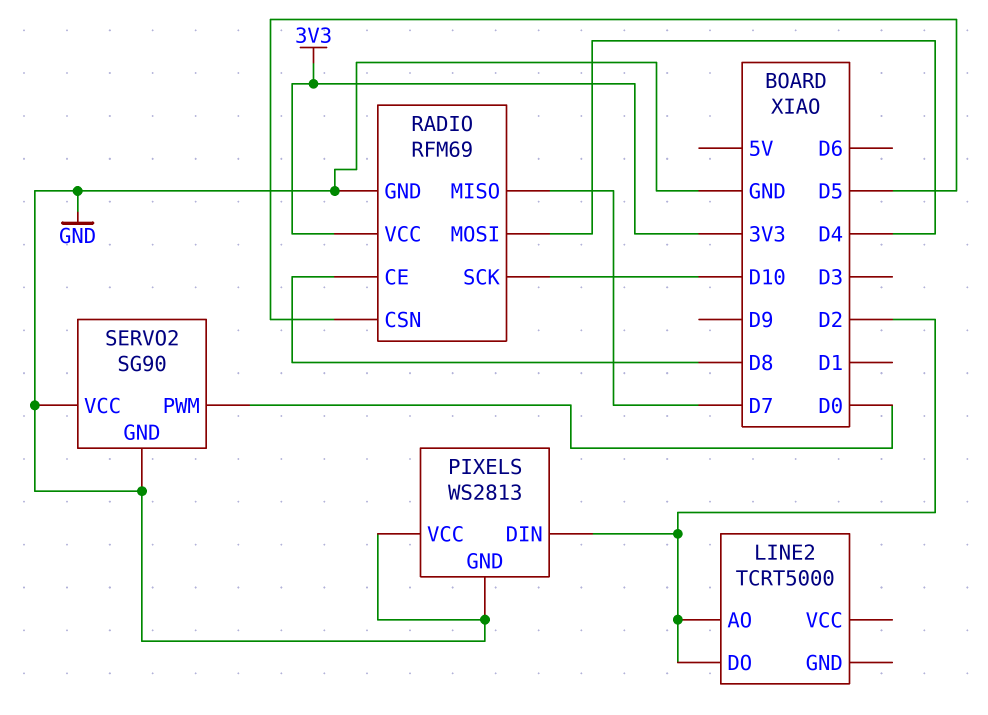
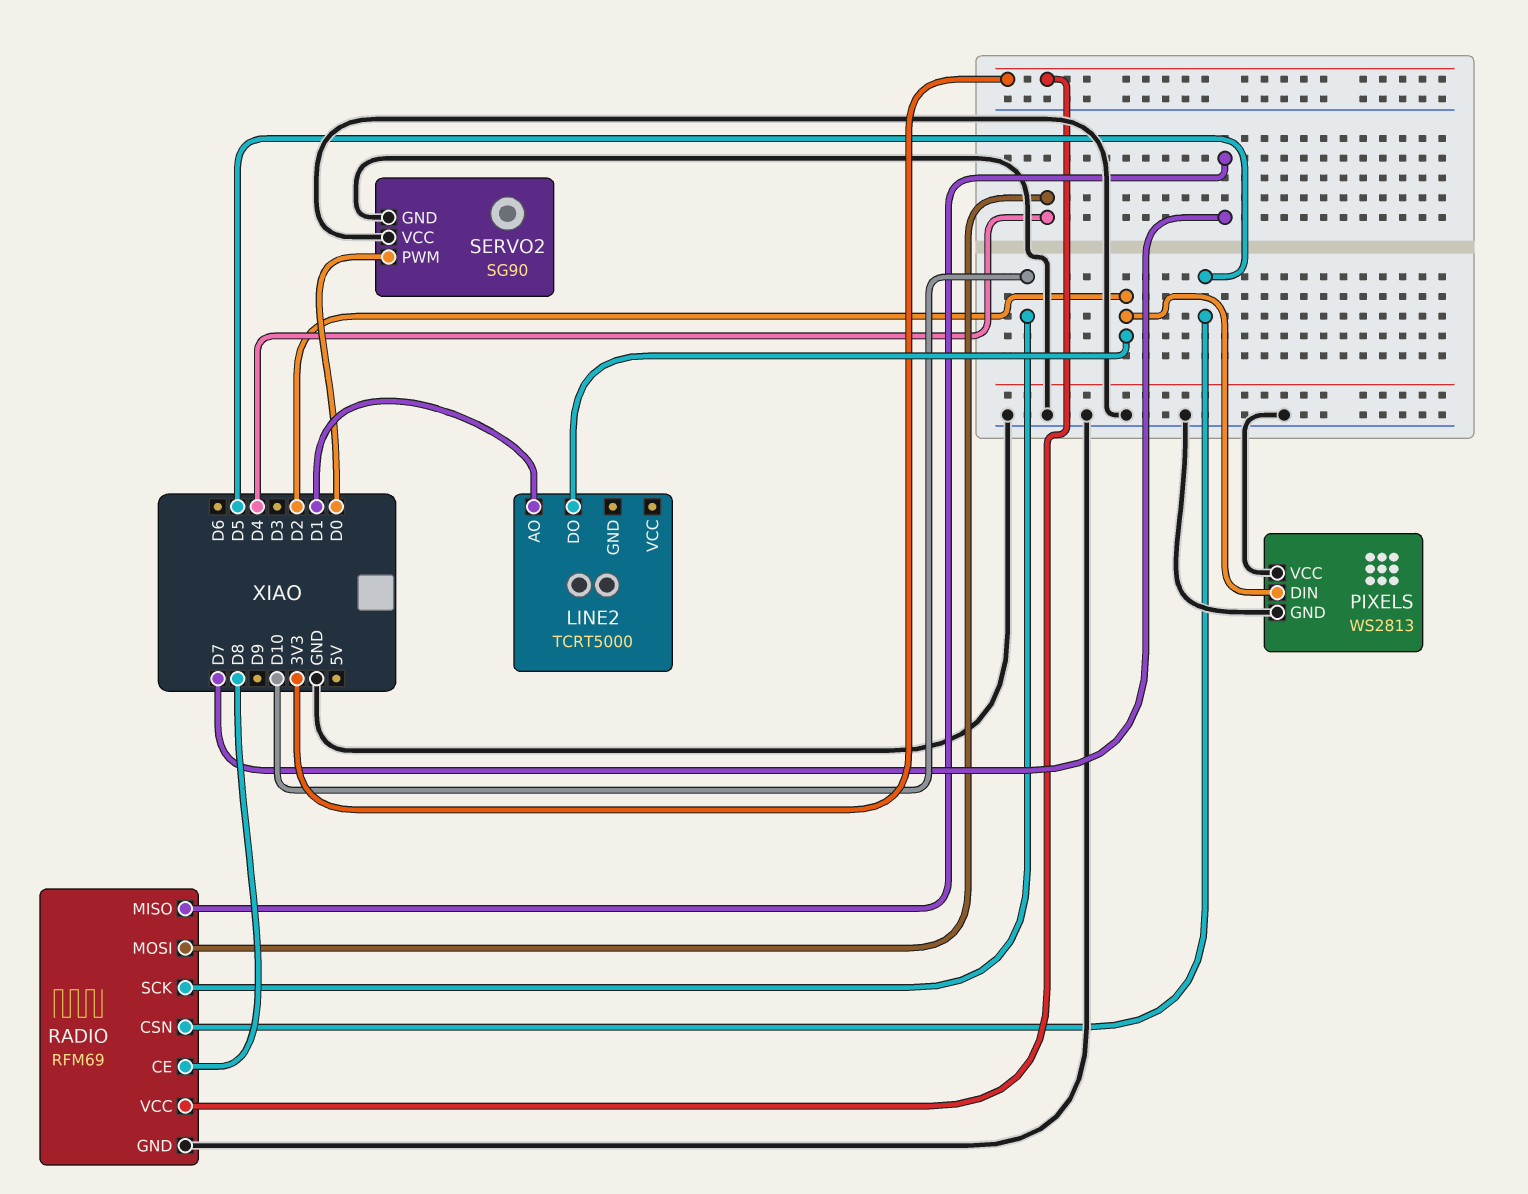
LINE2 pin AO: D2 -> D1

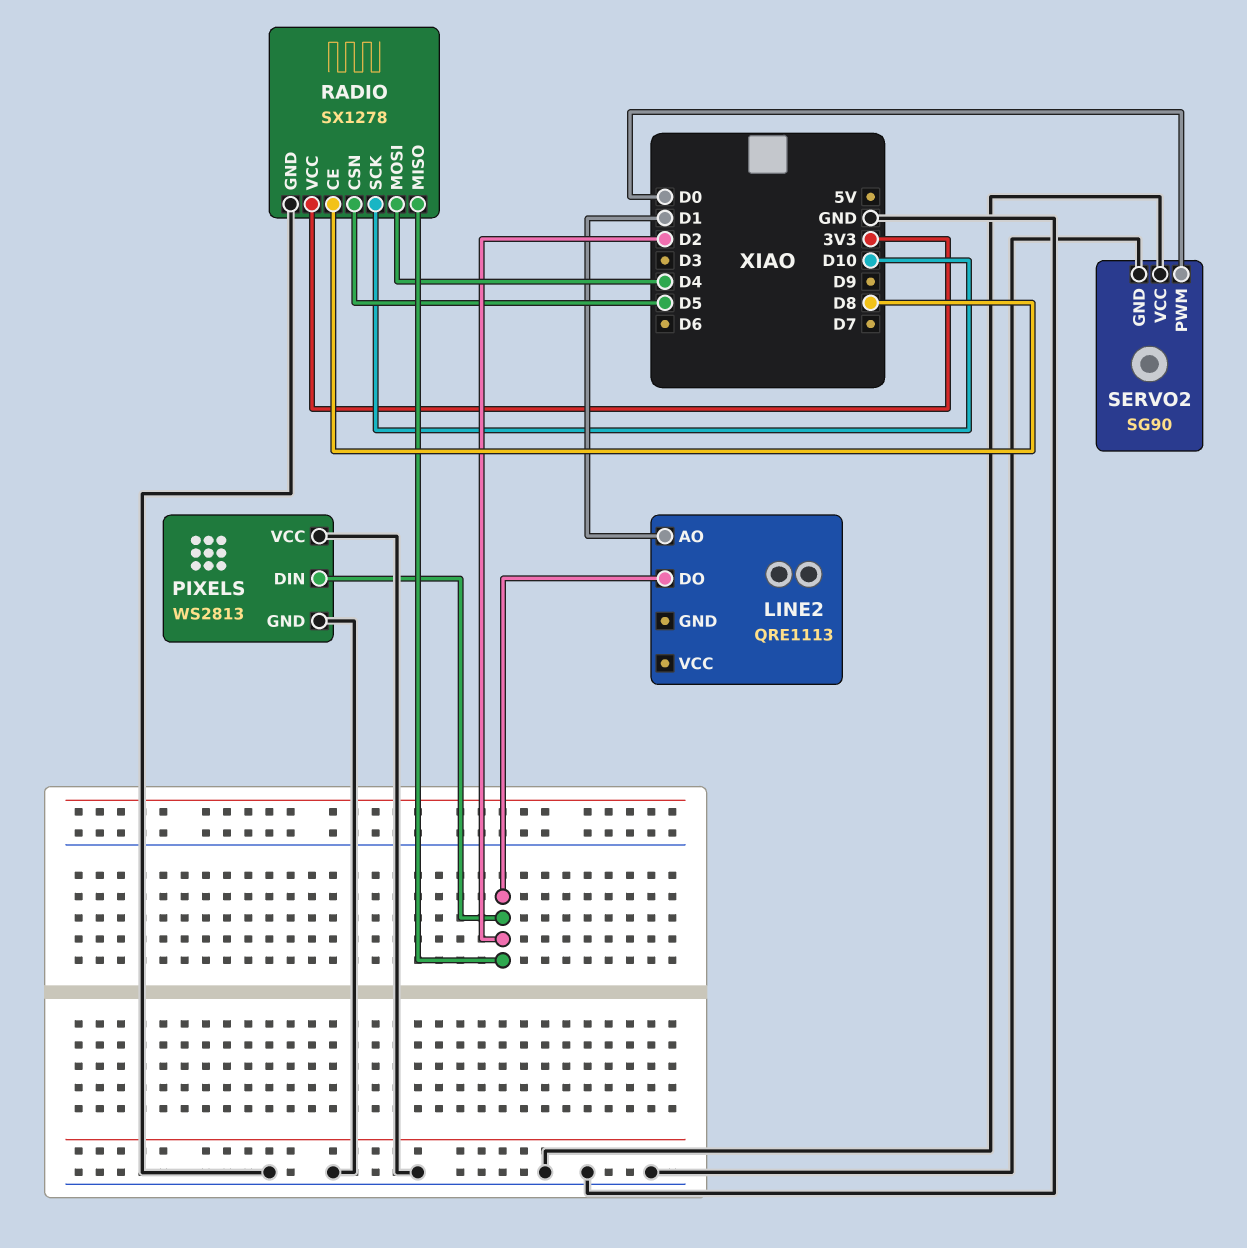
LINE2: TCRT5000 -> QRE1113
RADIO: RFM69 -> SX1278
RADIO pin MISO: D7 -> D2

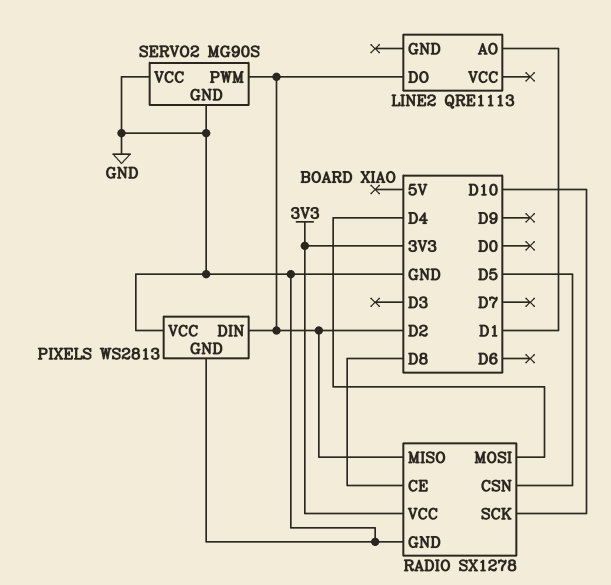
SERVO2: SG90 -> MG90S
SERVO2 pin PWM: D0 -> D2

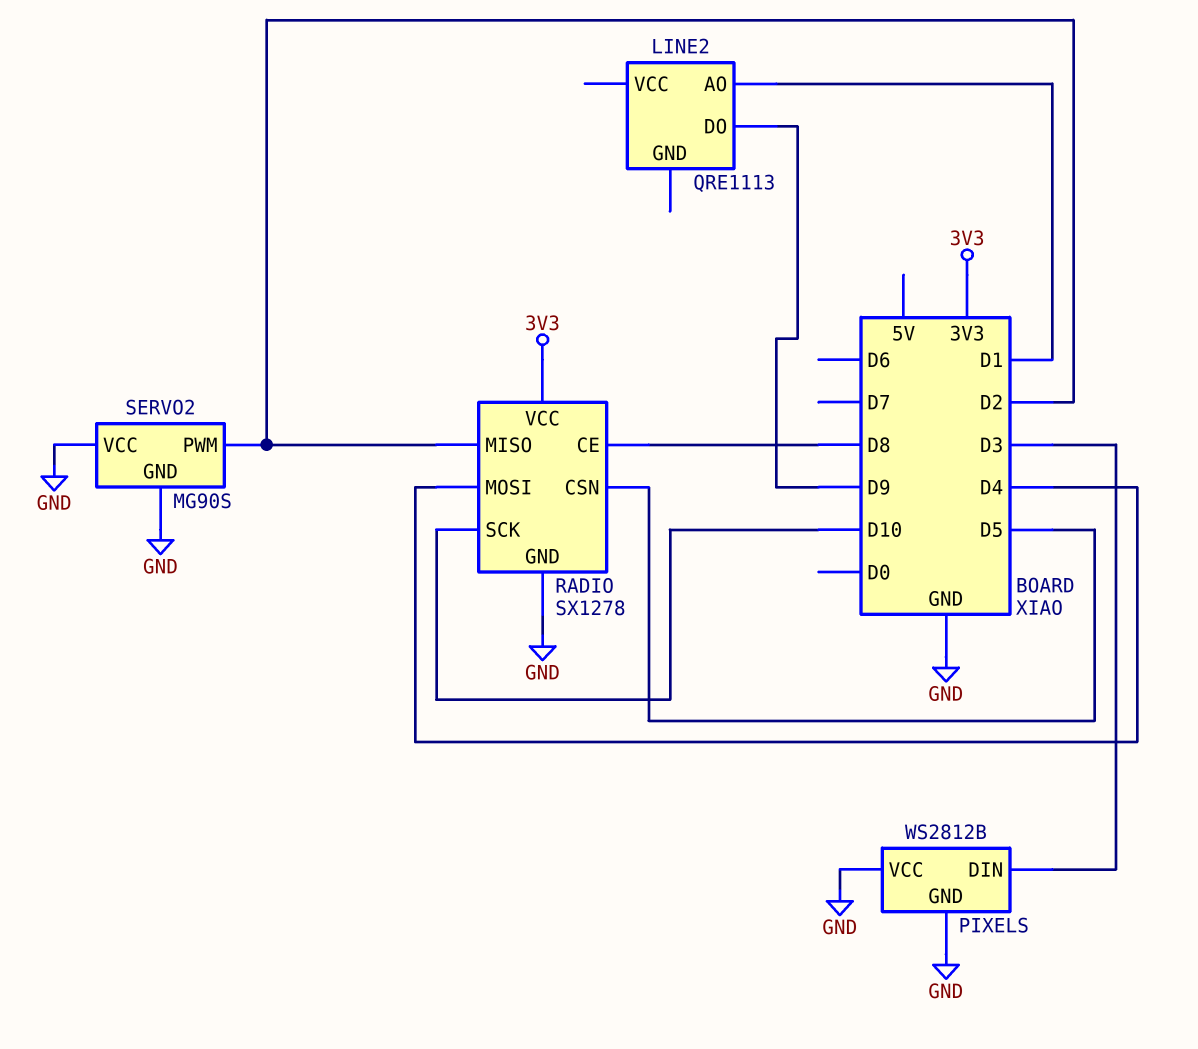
LINE2 pin DO: D2 -> D9
PIXELS: WS2813 -> WS2812B
PIXELS pin DIN: D2 -> D3

